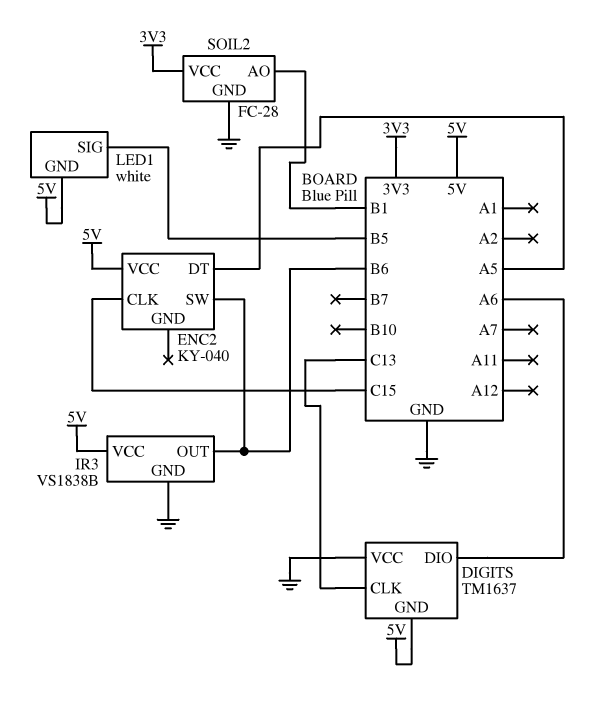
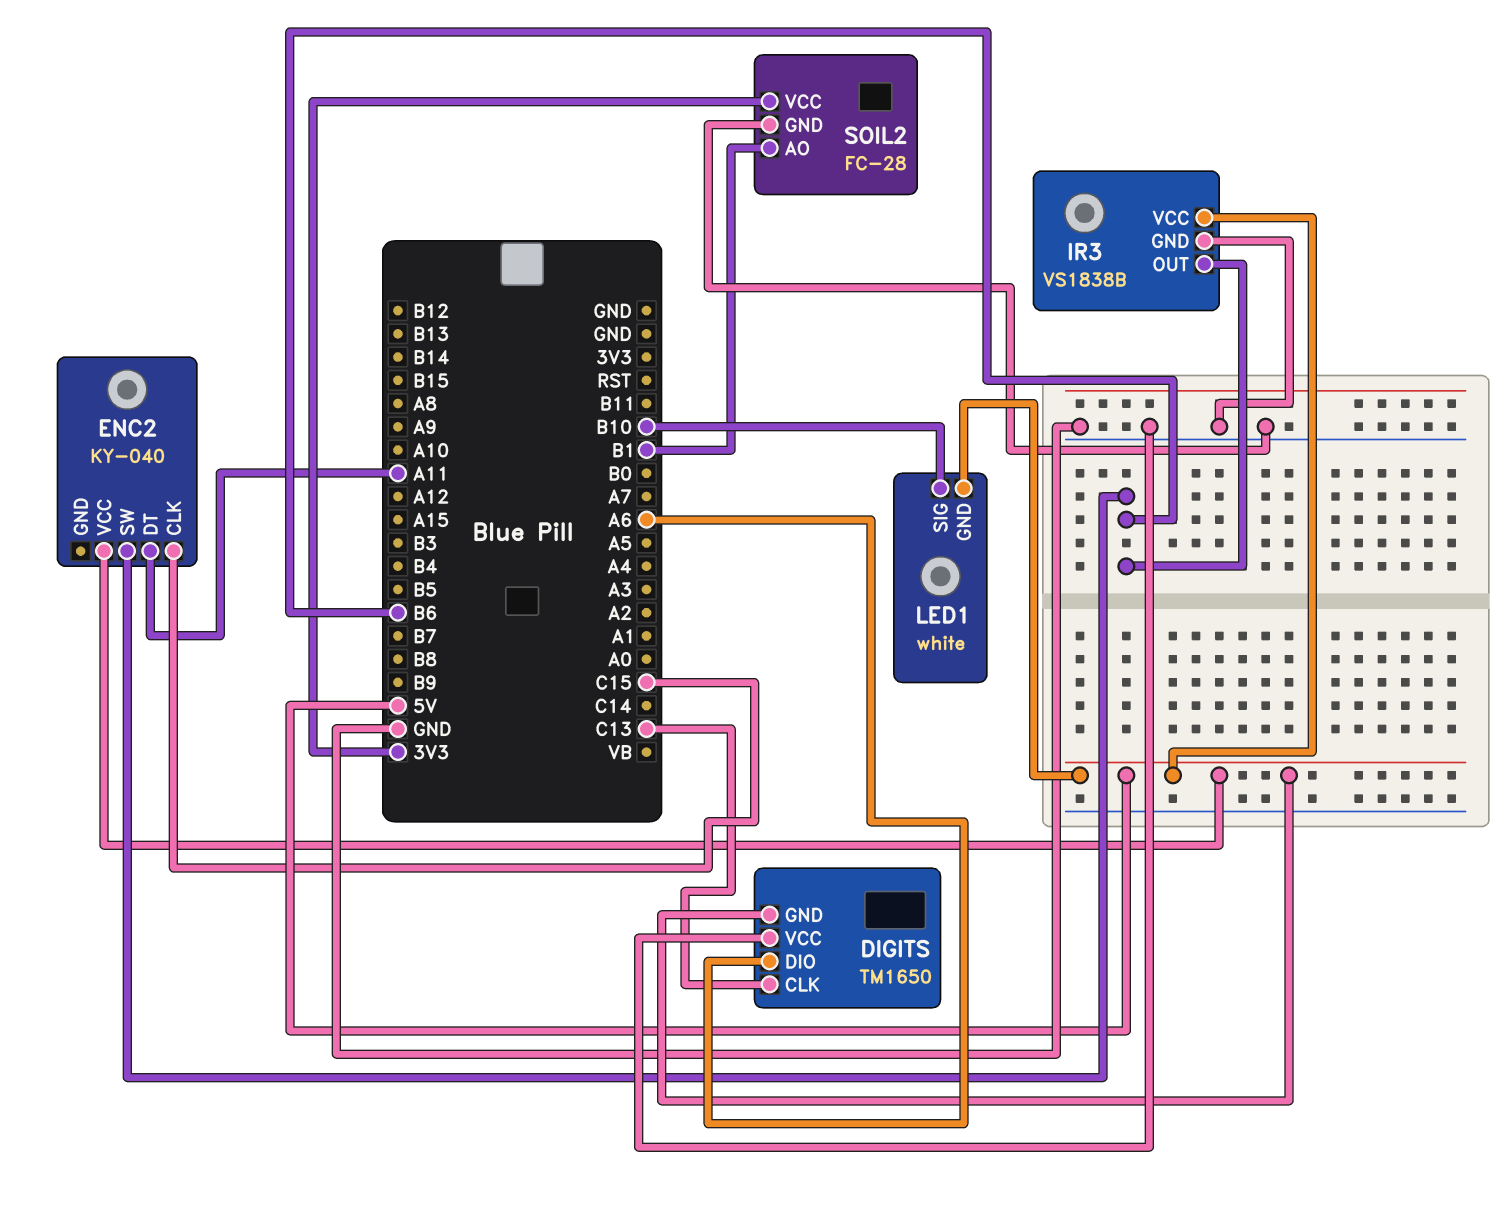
DIGITS: TM1637 -> TM1650
ENC2 pin DT: A5 -> A11
LED1 pin SIG: B5 -> B10

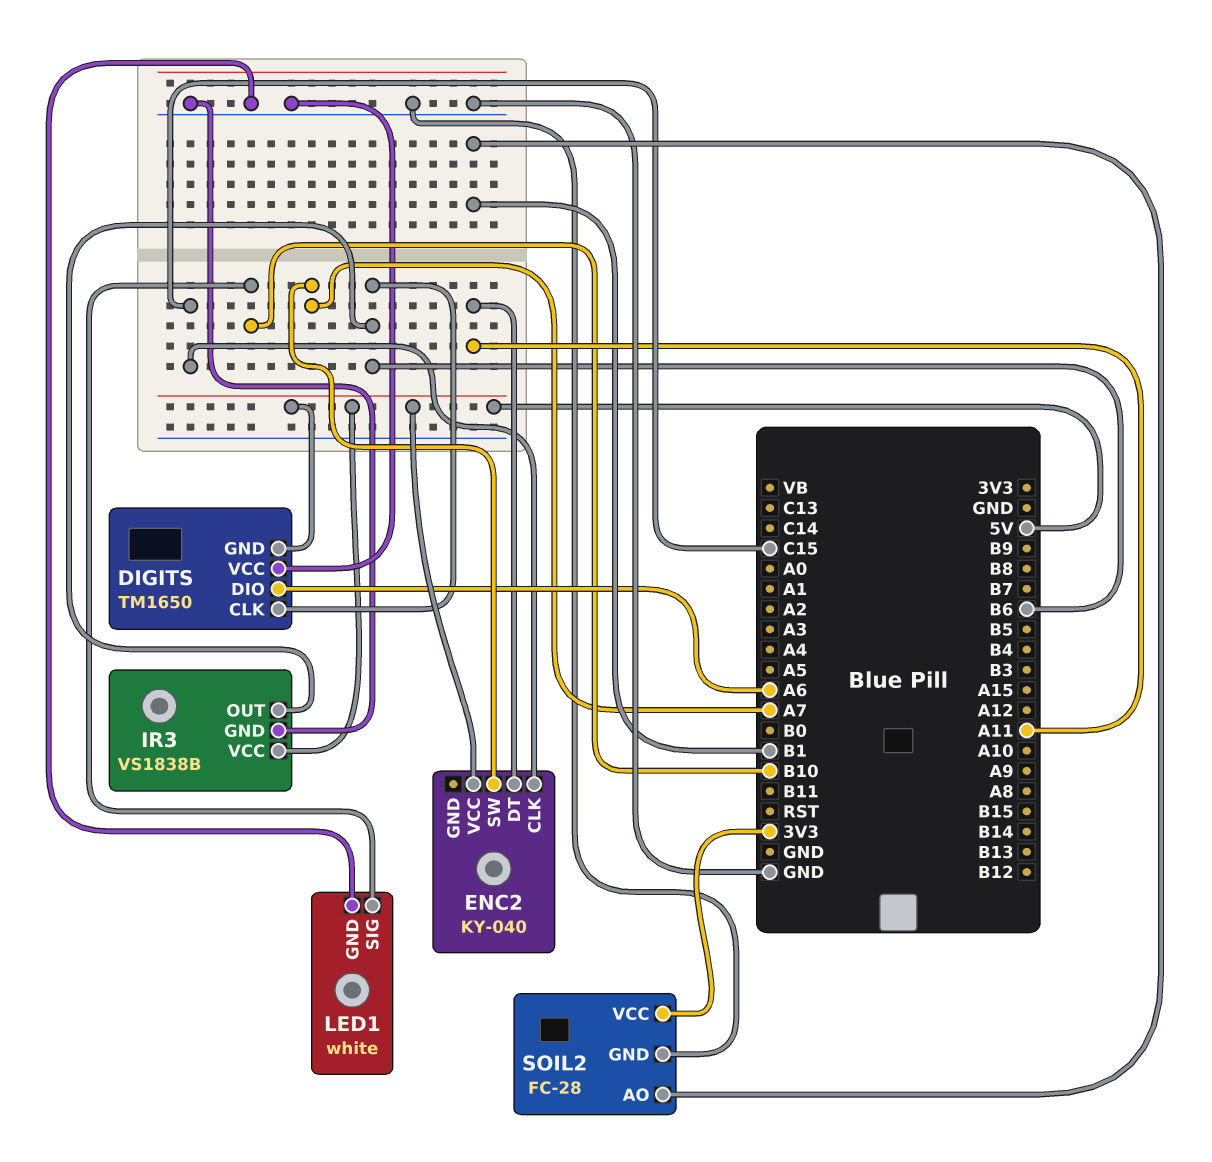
DIGITS pin CLK: C13 -> B6
ENC2 pin SW: B6 -> A7
LED1 pin GND: 5V -> GND

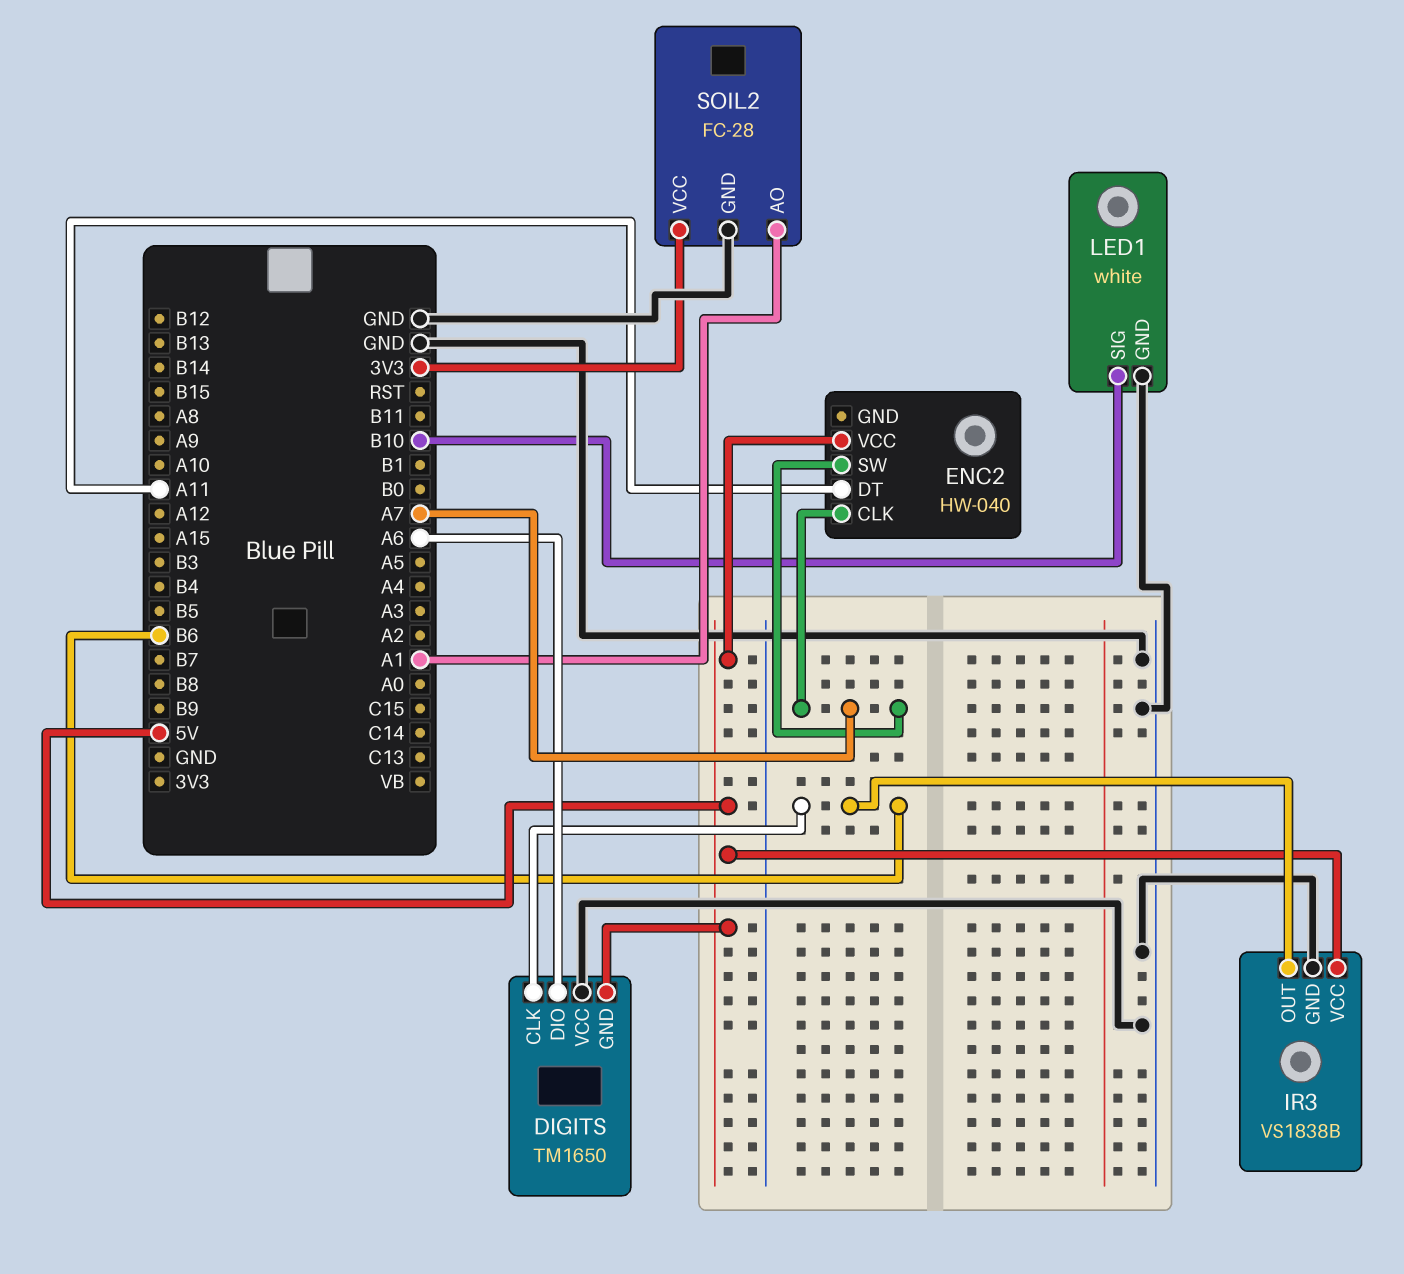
ENC2: KY-040 -> HW-040
ENC2 pin CLK: C15 -> A7
SOIL2 pin AO: B1 -> A1

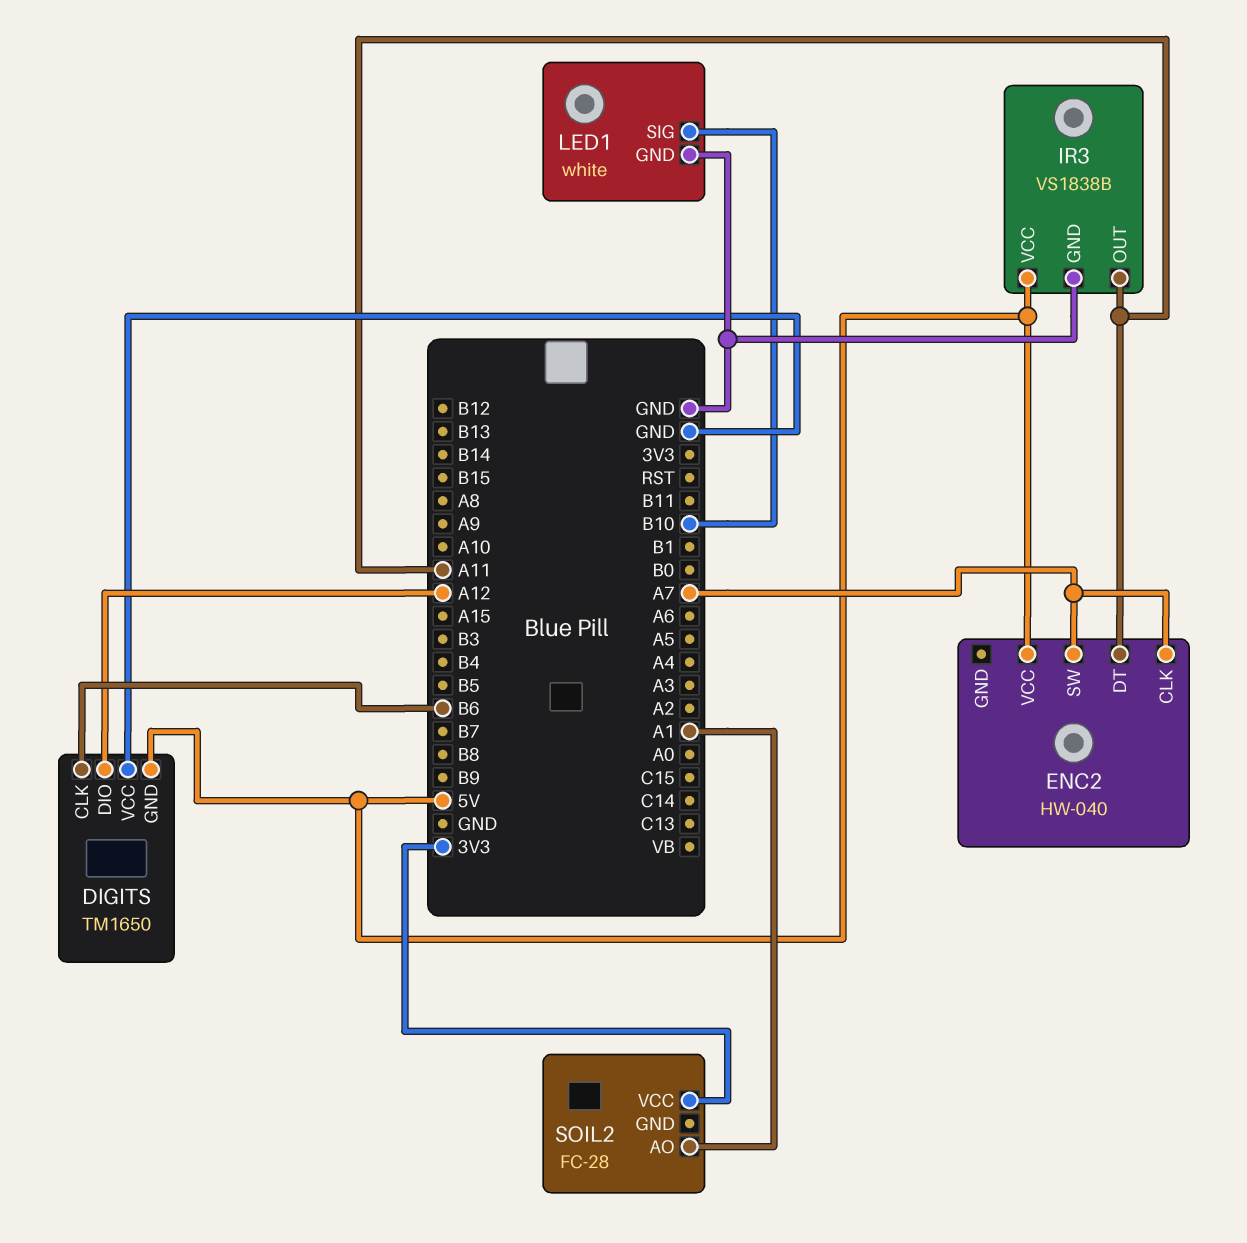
DIGITS pin DIO: A6 -> A12
IR3 pin OUT: B6 -> A11
SOIL2 pin GND: GND -> none

